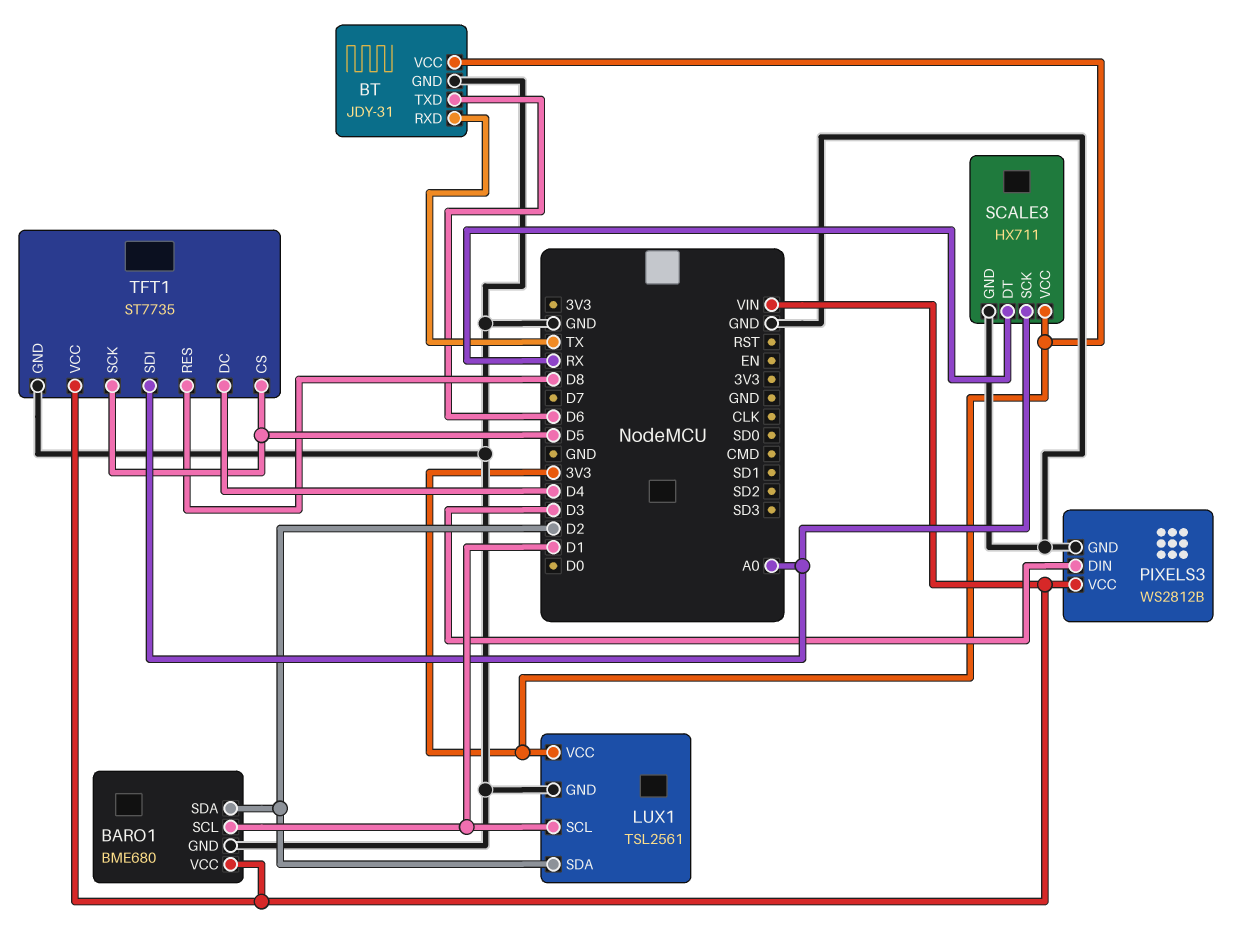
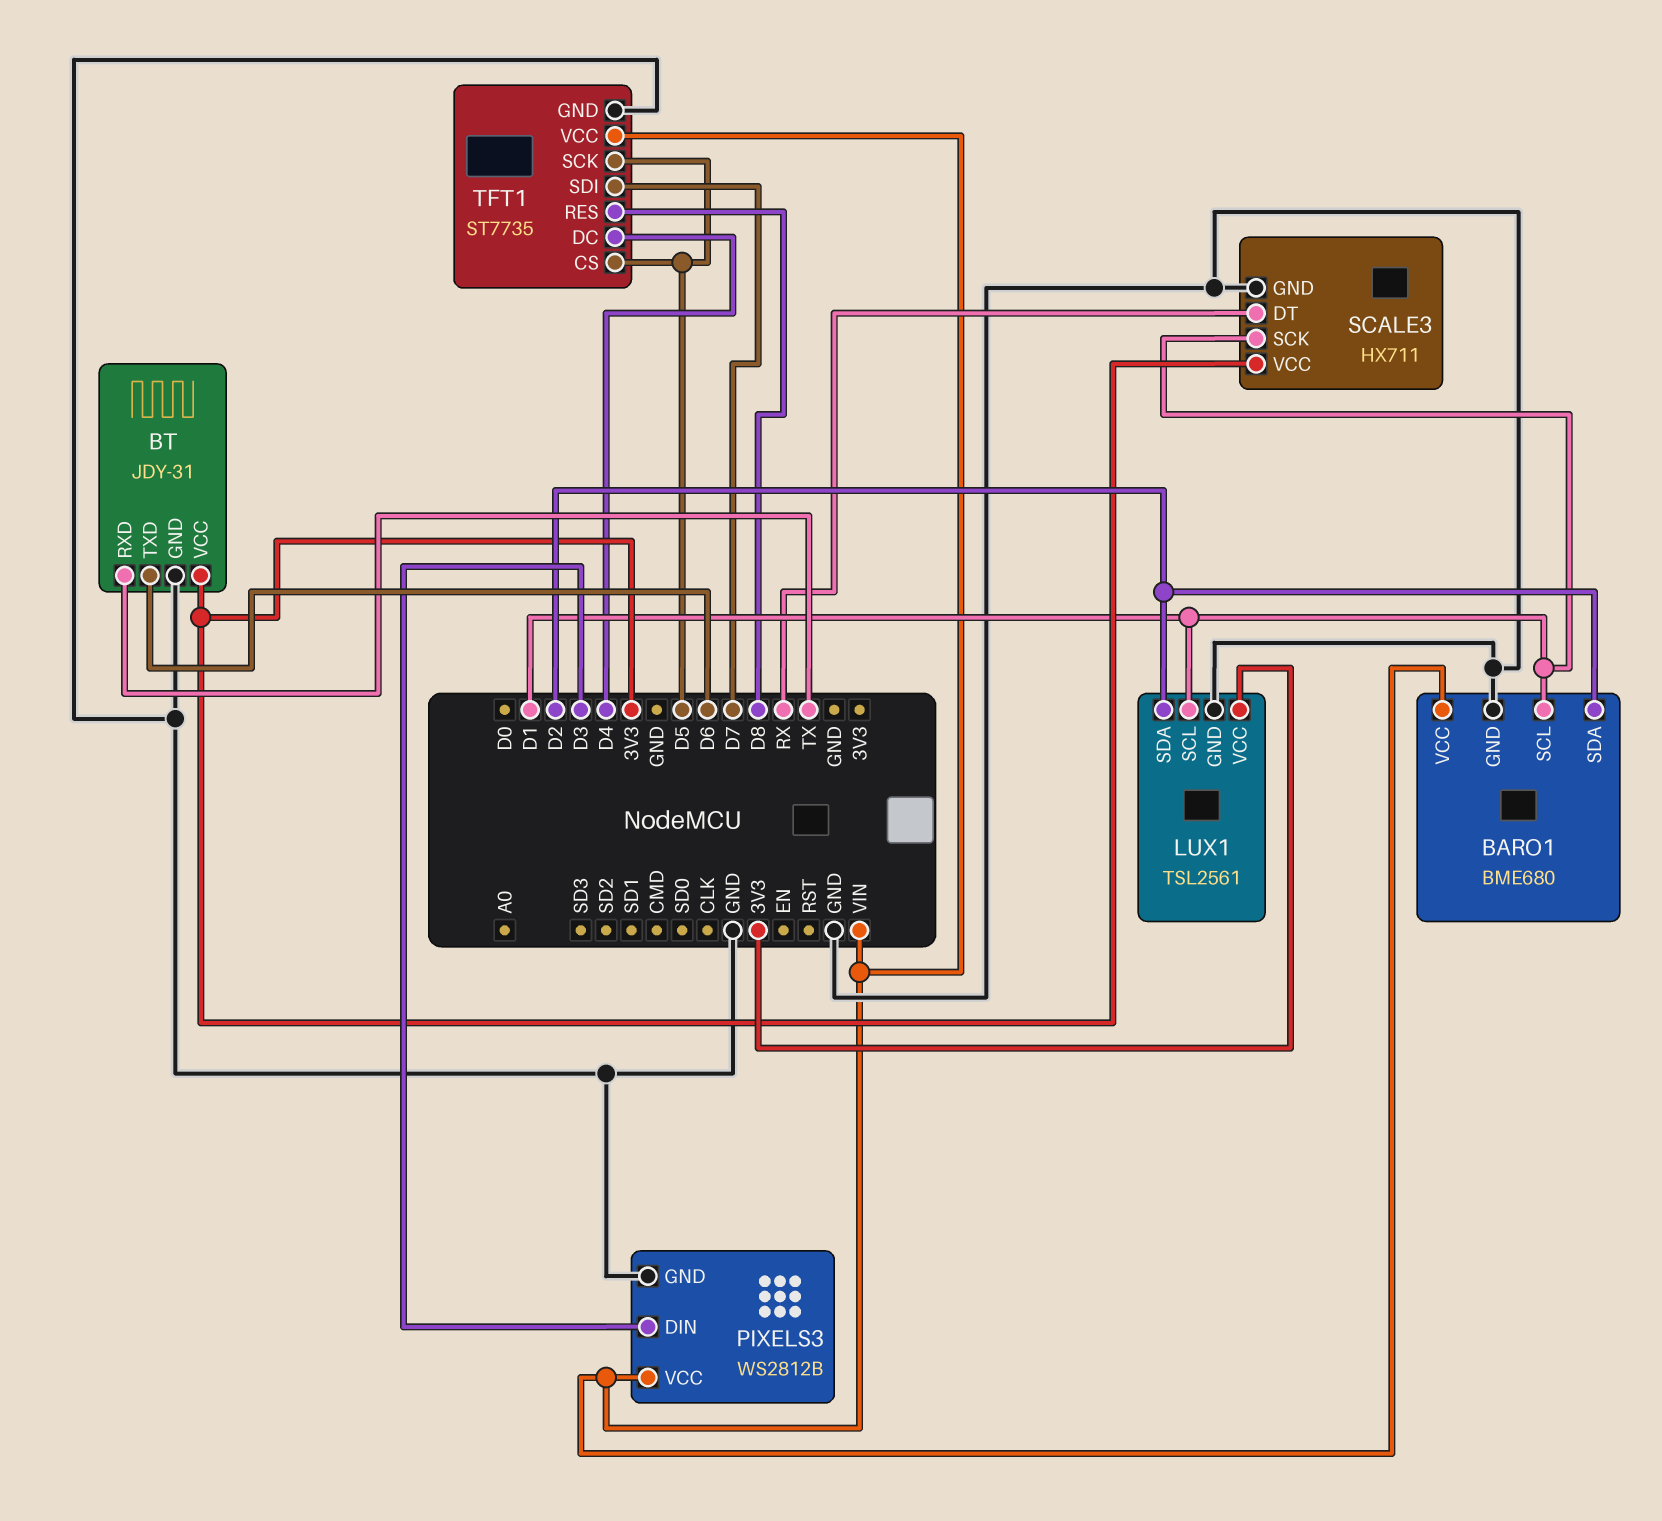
SCALE3 pin SCK: A0 -> D1
TFT1 pin SDI: A0 -> D7

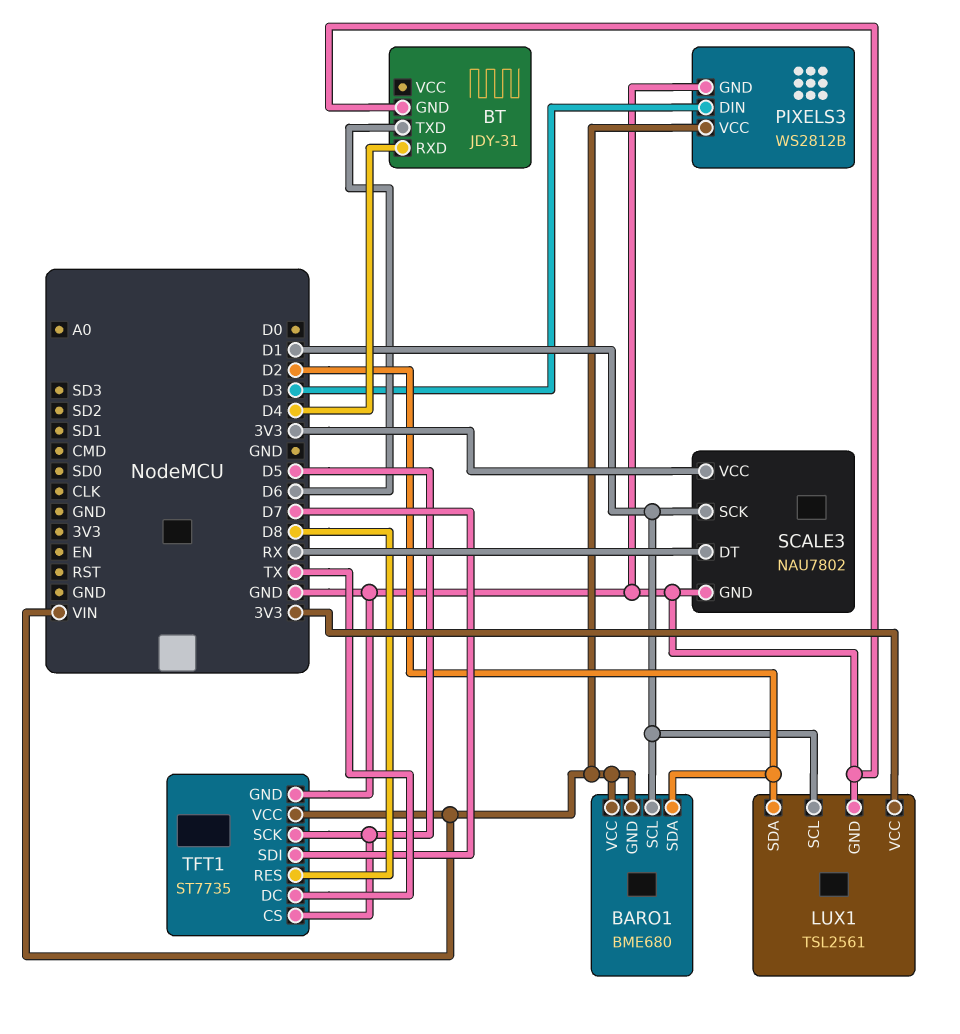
BARO1 pin GND: GND -> VIN
BT pin RXD: TX -> D4
BT pin VCC: 3V3 -> none
SCALE3: HX711 -> NAU7802
TFT1 pin DC: D4 -> TX

